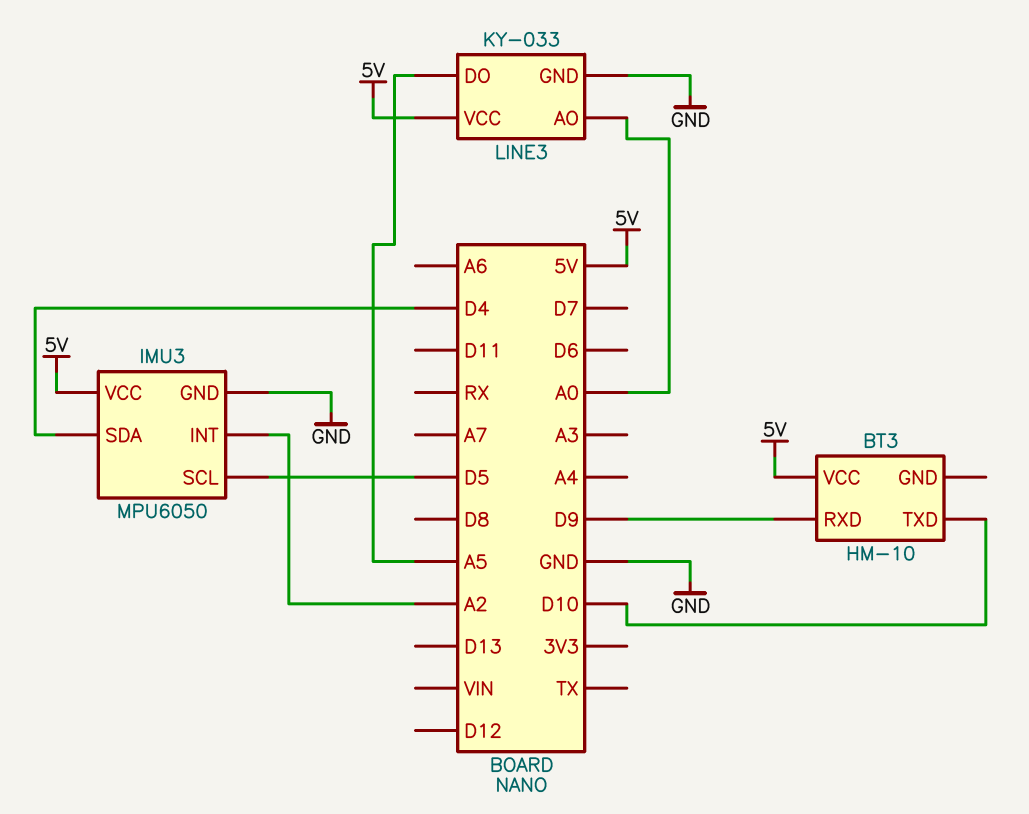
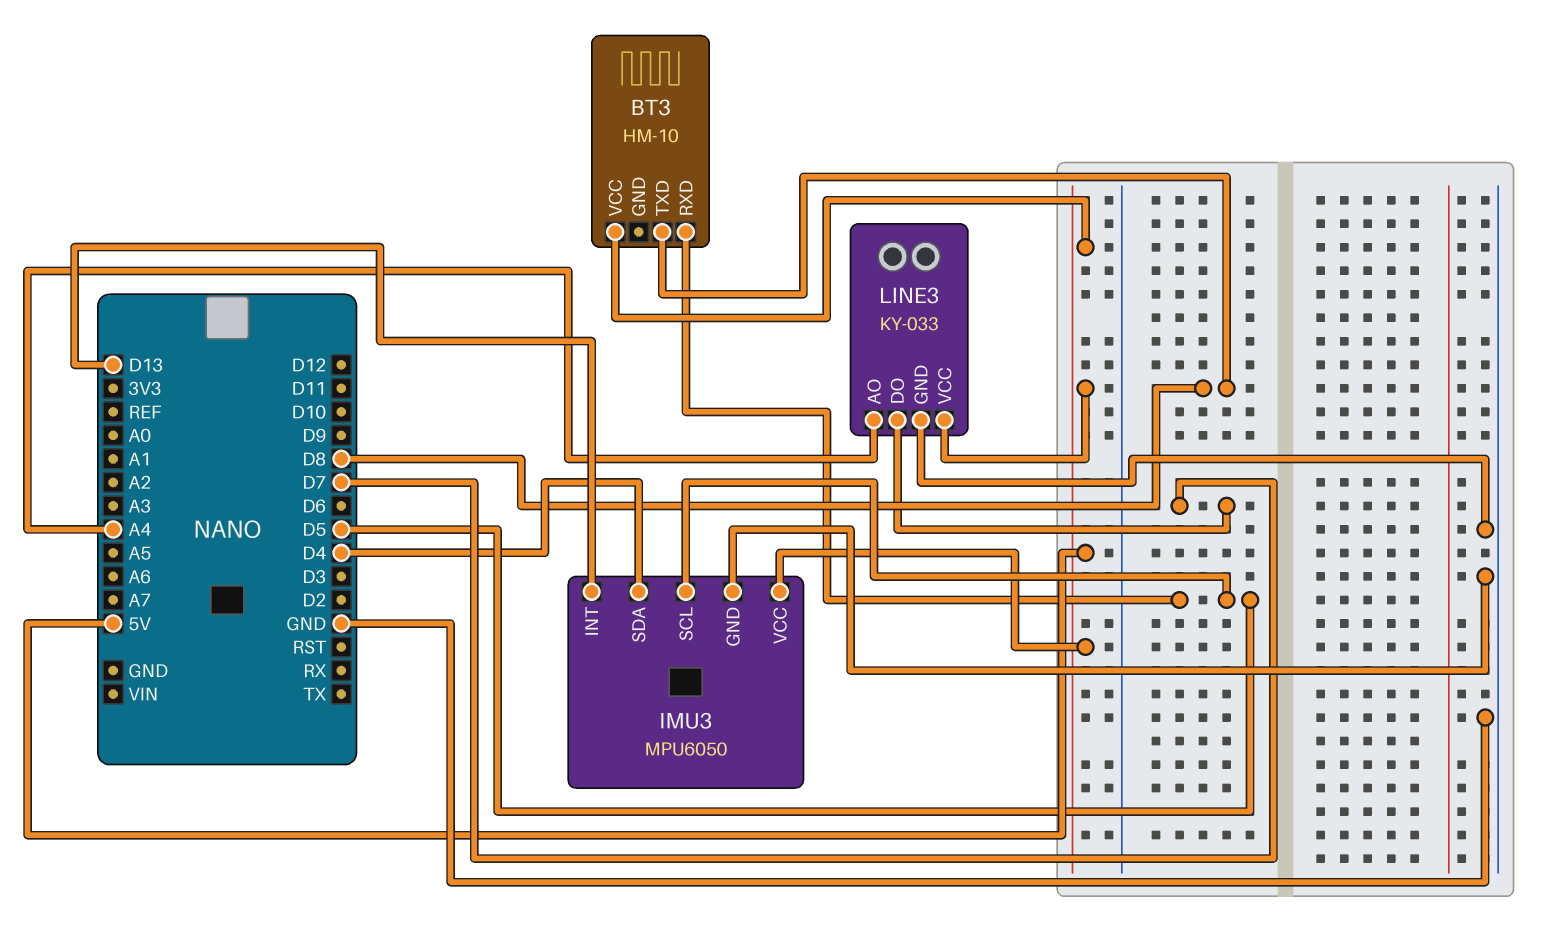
BT3 pin RXD: D9 -> D5
BT3 pin TXD: D10 -> D8
IMU3 pin INT: A2 -> D13
LINE3 pin AO: A0 -> A4
LINE3 pin DO: A5 -> D7

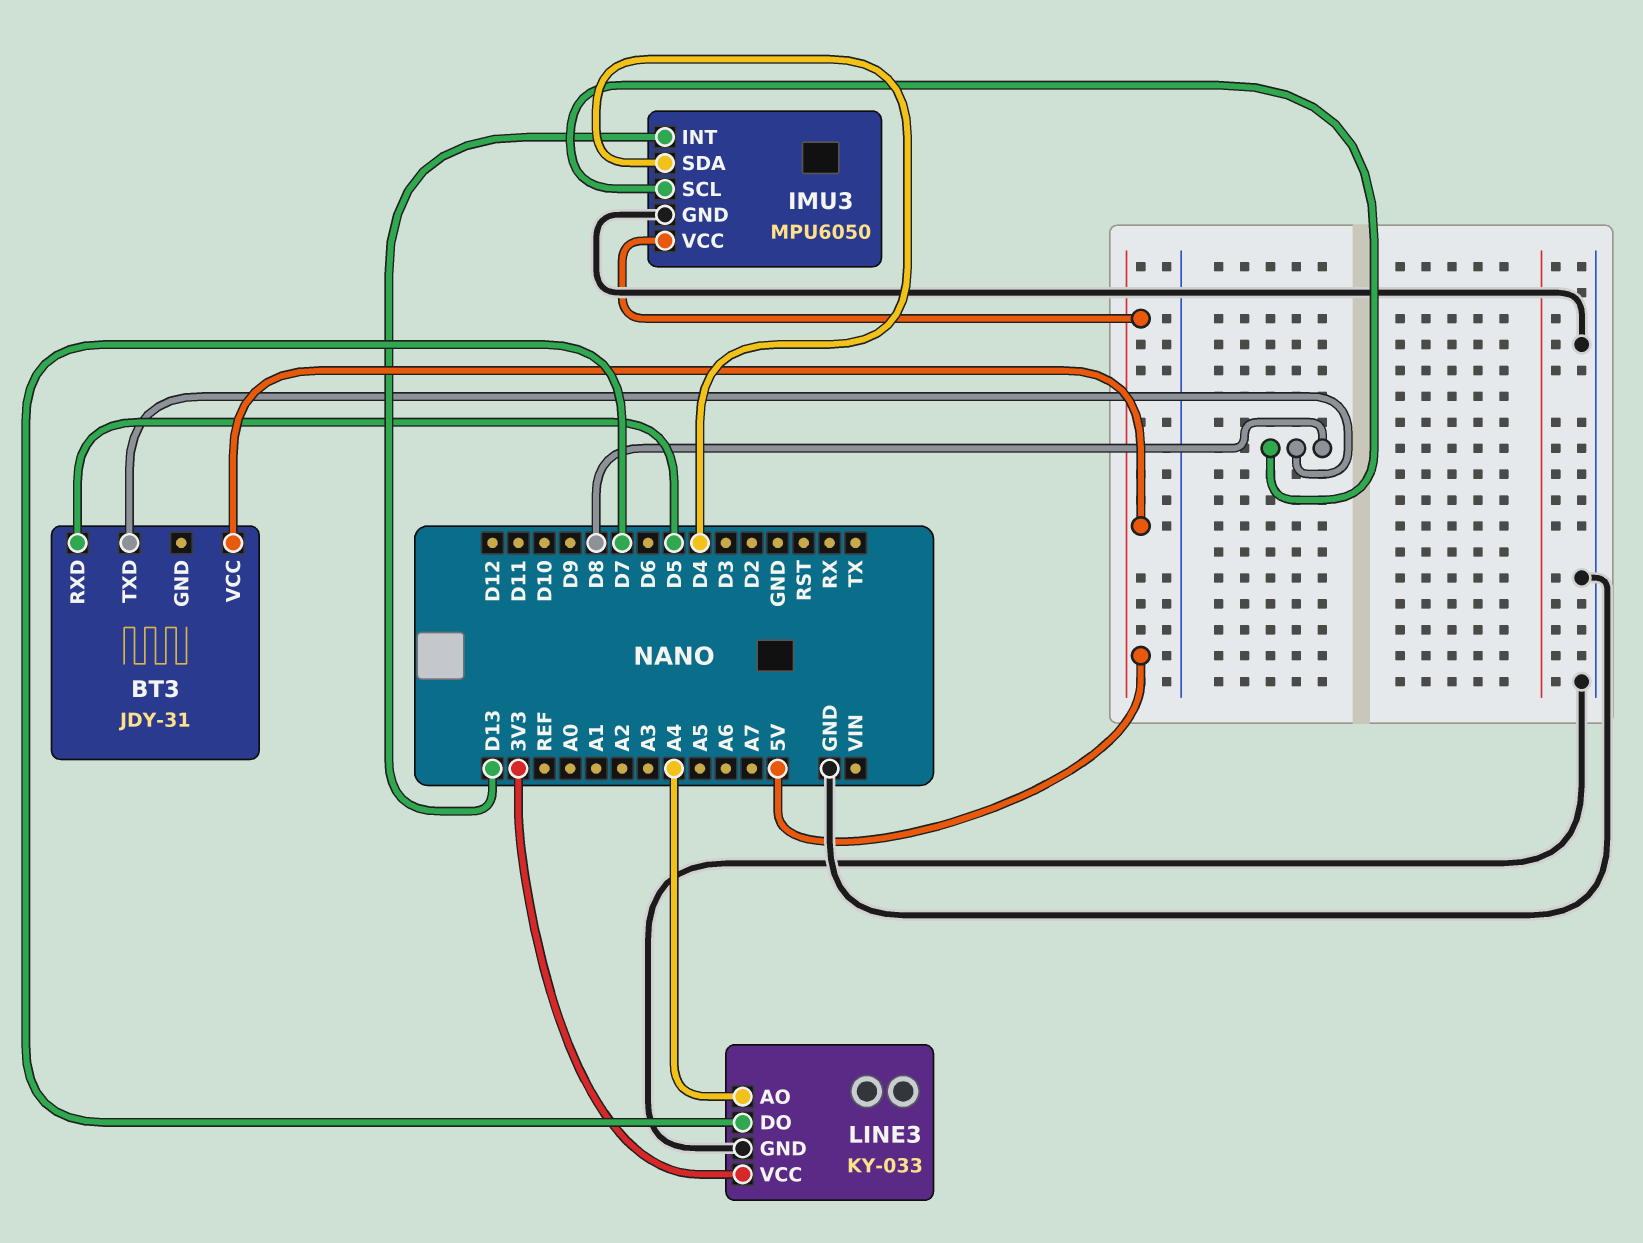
BT3: HM-10 -> JDY-31
IMU3 pin SCL: D5 -> D8
LINE3 pin VCC: 5V -> 3V3

